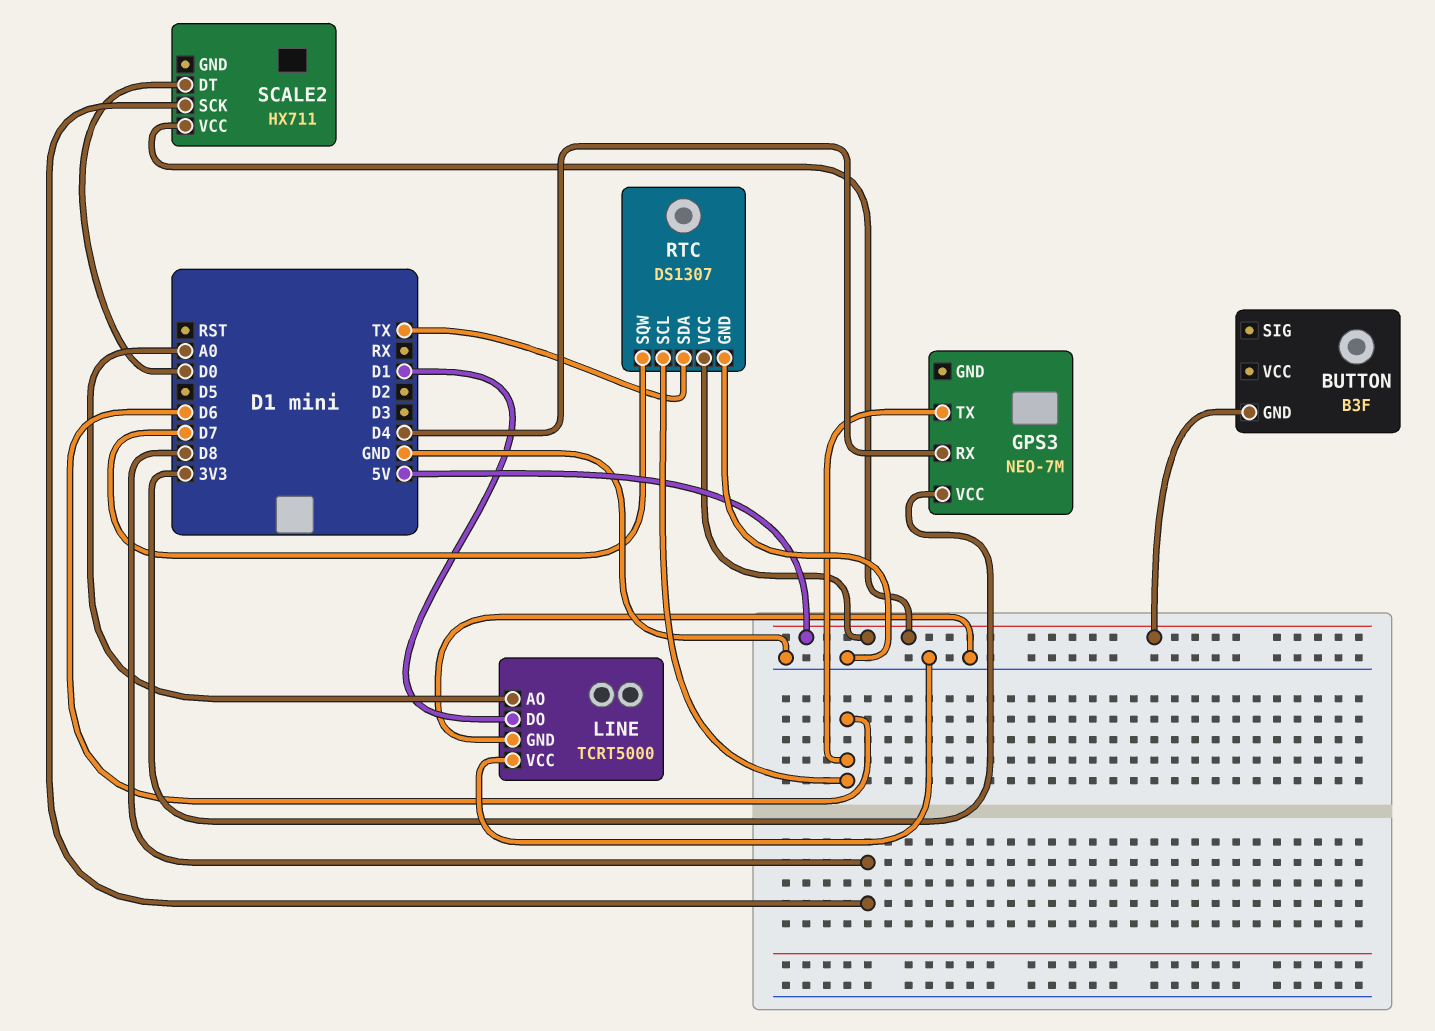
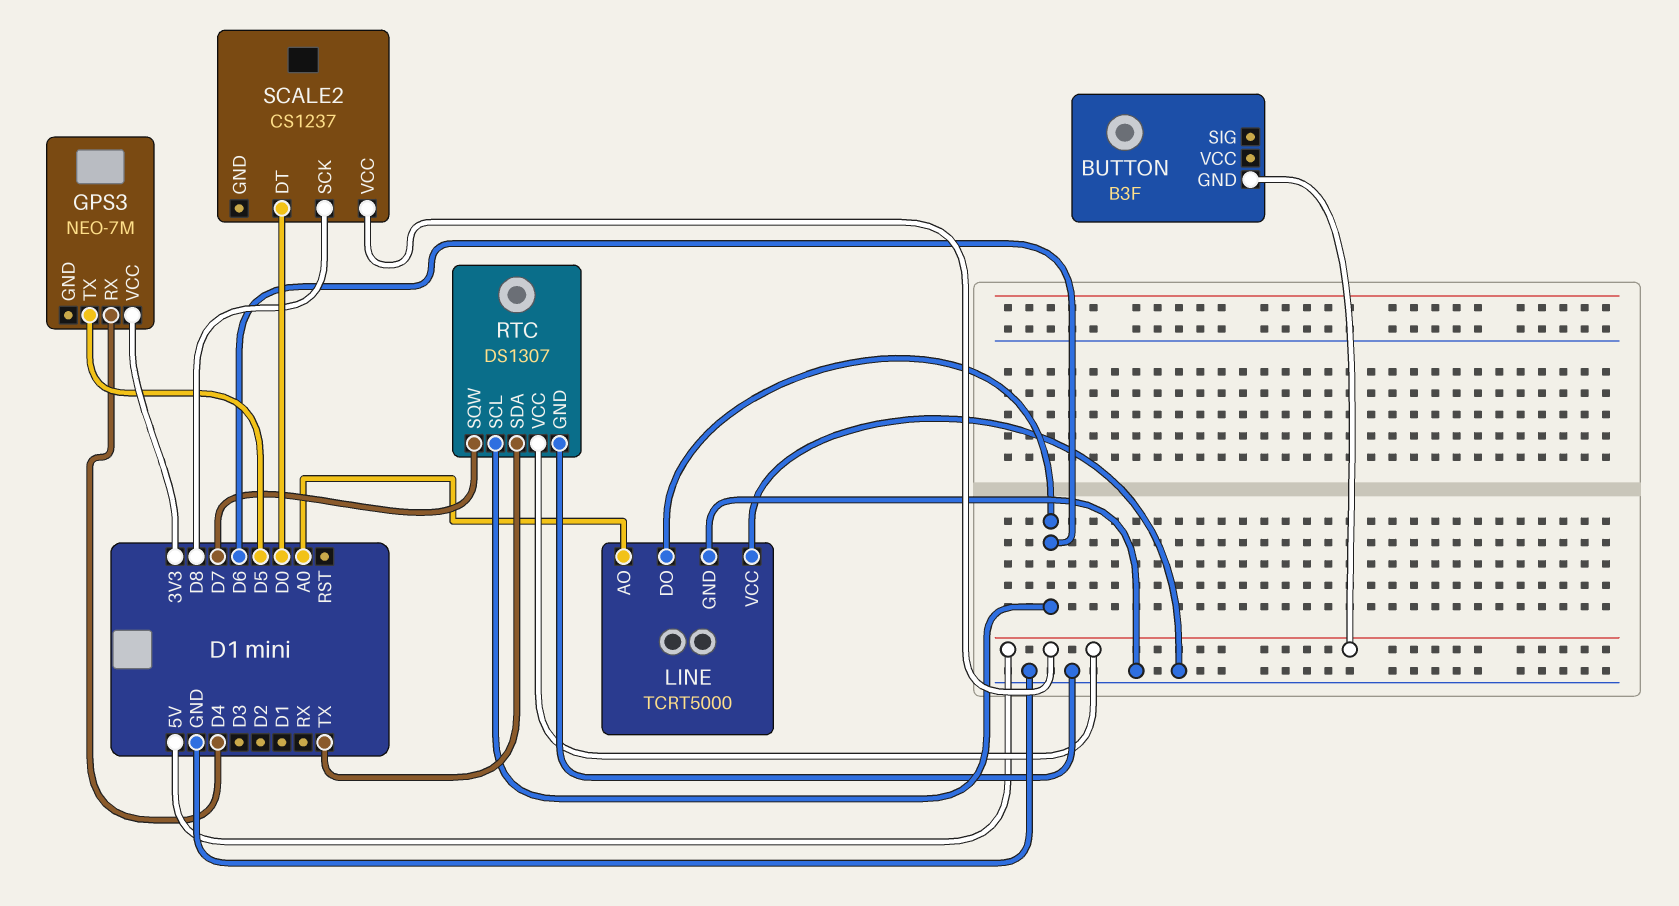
GPS3 pin TX: D6 -> D5
LINE pin DO: D1 -> D6
SCALE2: HX711 -> CS1237

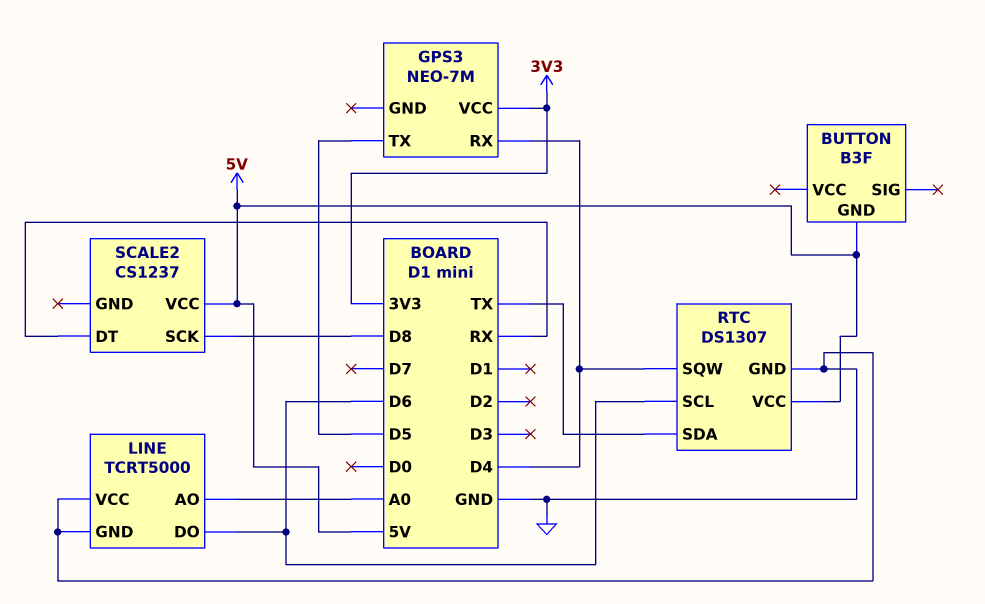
RTC pin SQW: D7 -> D4
SCALE2 pin DT: D0 -> RX

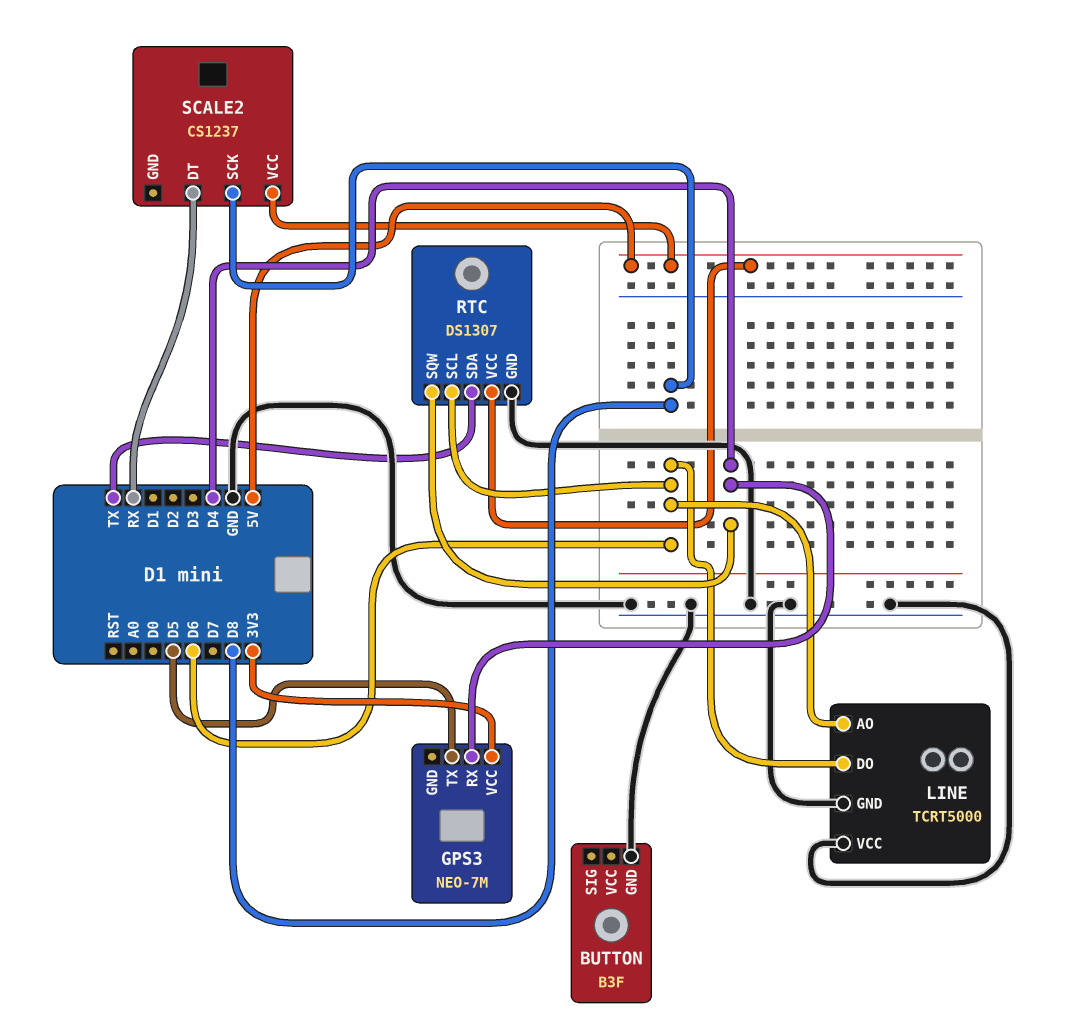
BUTTON pin GND: 5V -> GND
LINE pin AO: A0 -> D6

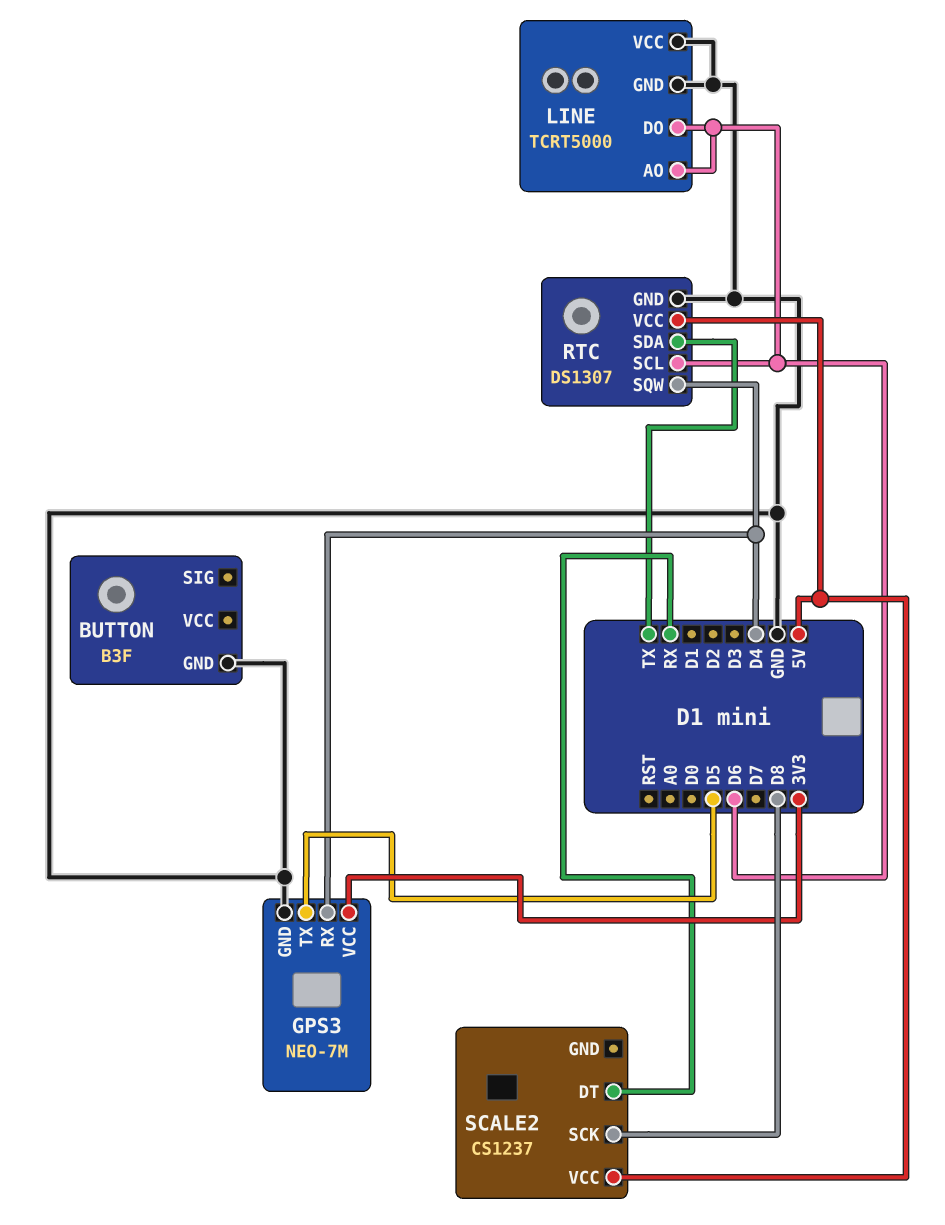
GPS3 pin GND: none -> GND

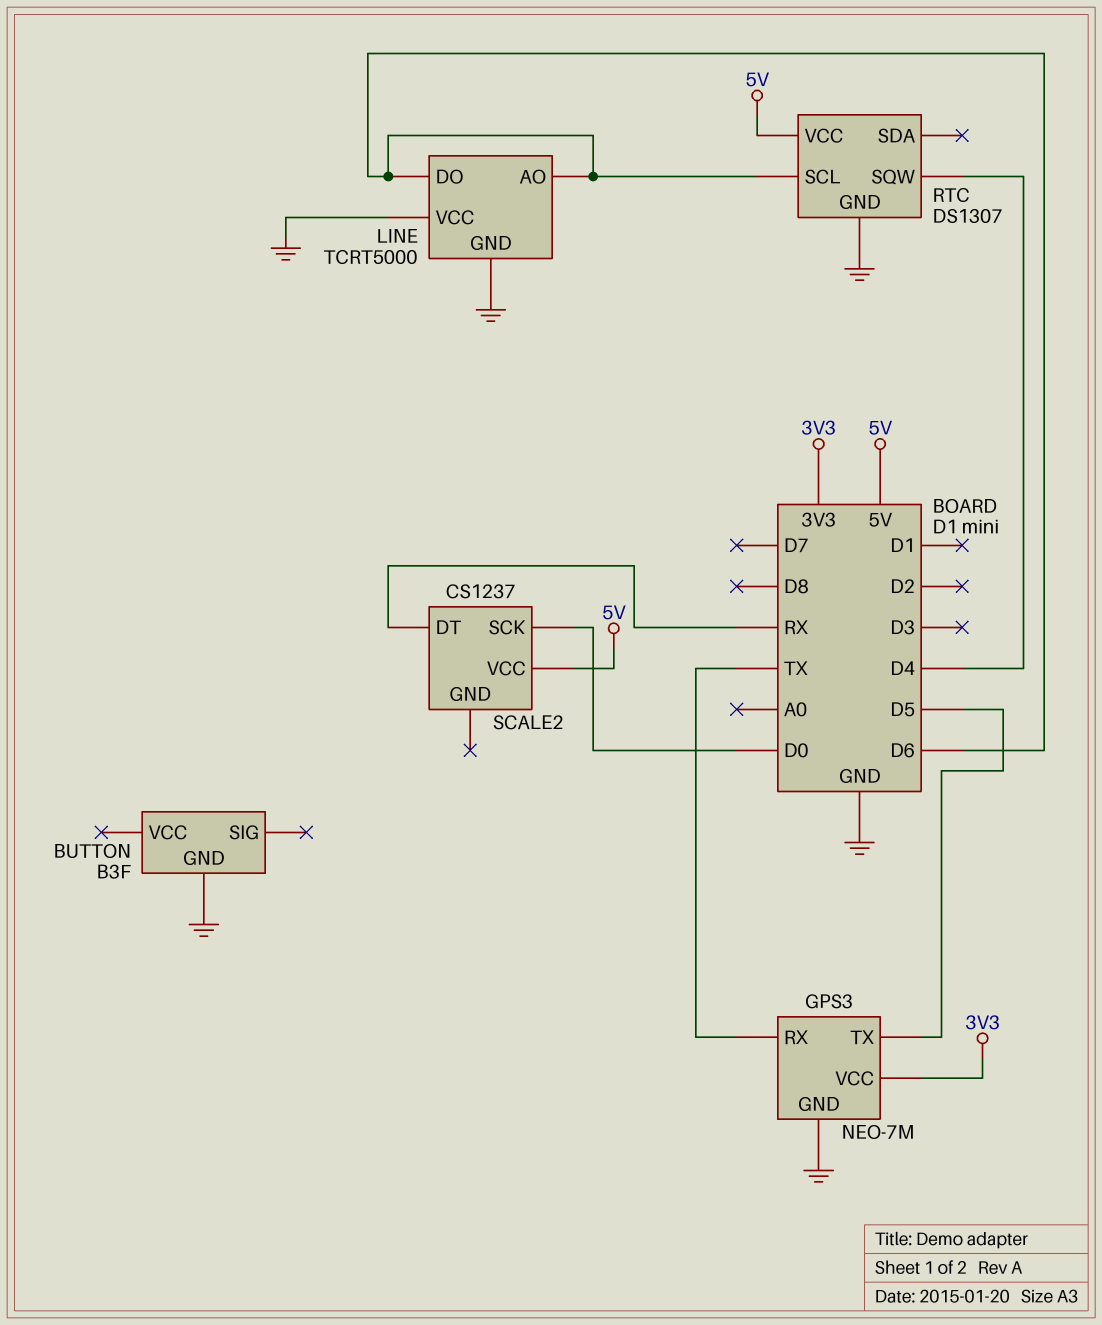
GPS3 pin RX: D4 -> TX
RTC pin SDA: TX -> none
SCALE2 pin SCK: D8 -> D0

